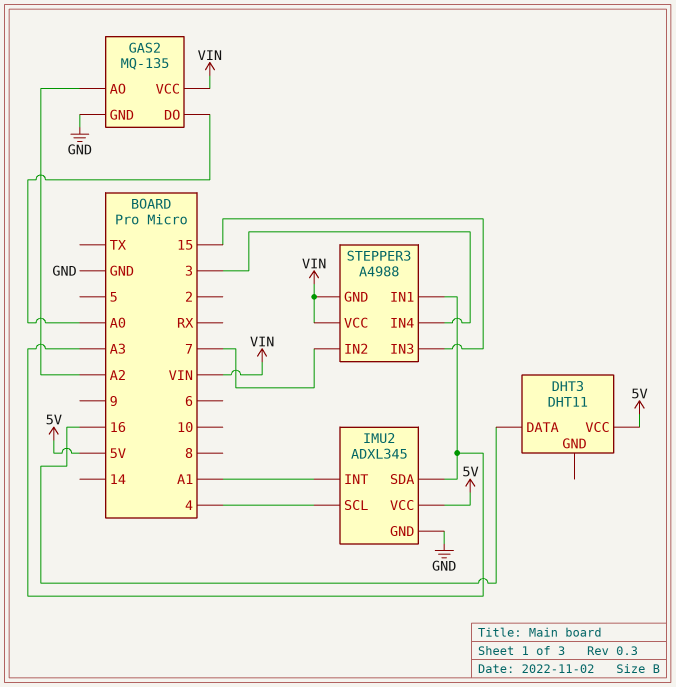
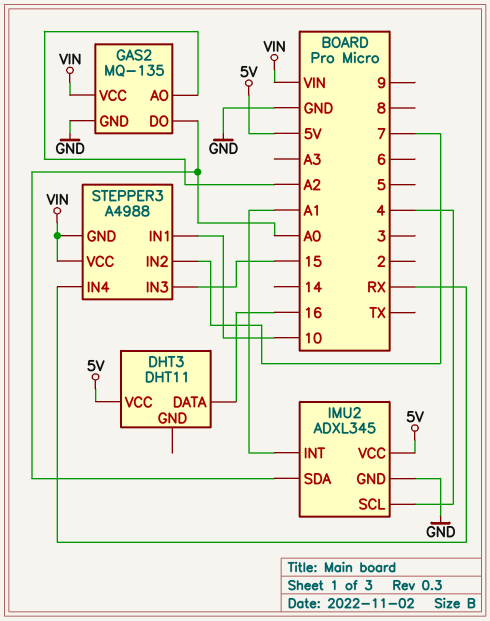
IMU2 pin SDA: A3 -> A0
STEPPER3 pin IN1: A3 -> 10
STEPPER3 pin IN4: 3 -> RX

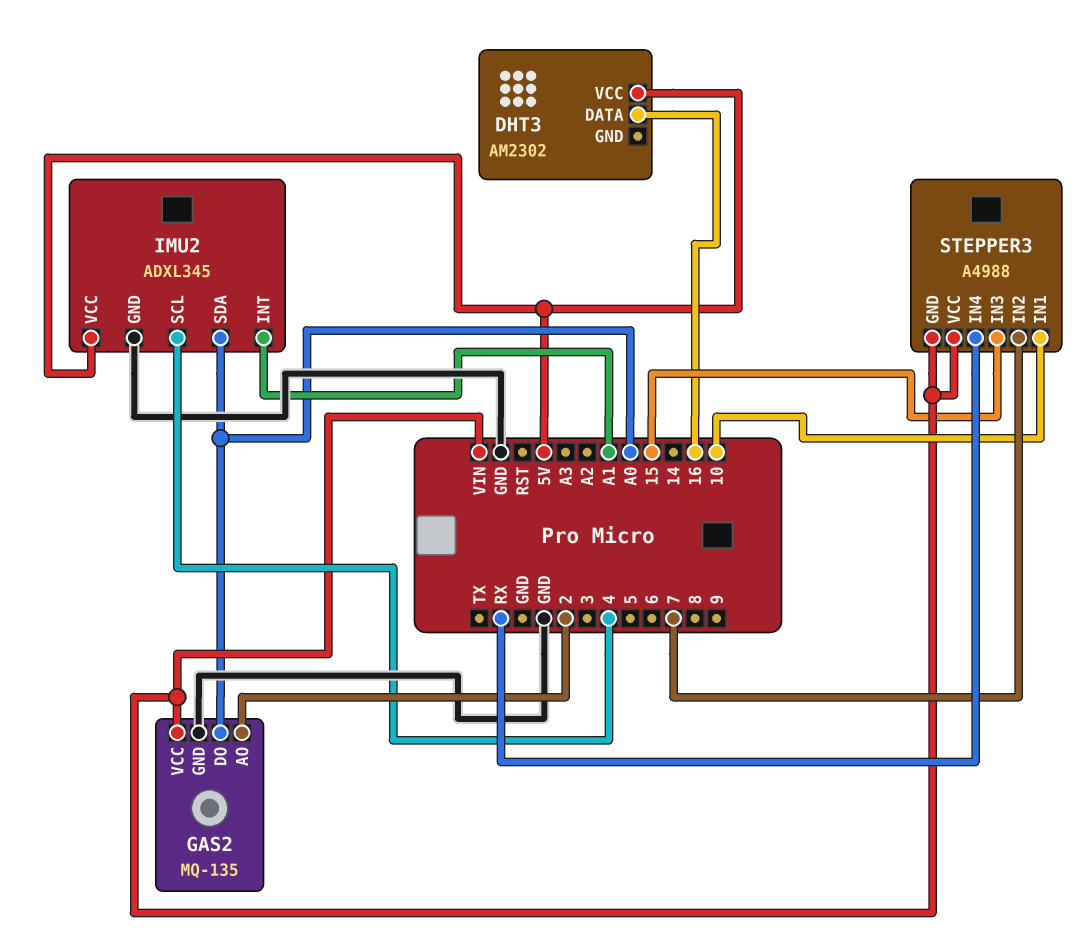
DHT3: DHT11 -> AM2302
GAS2 pin AO: A2 -> 2

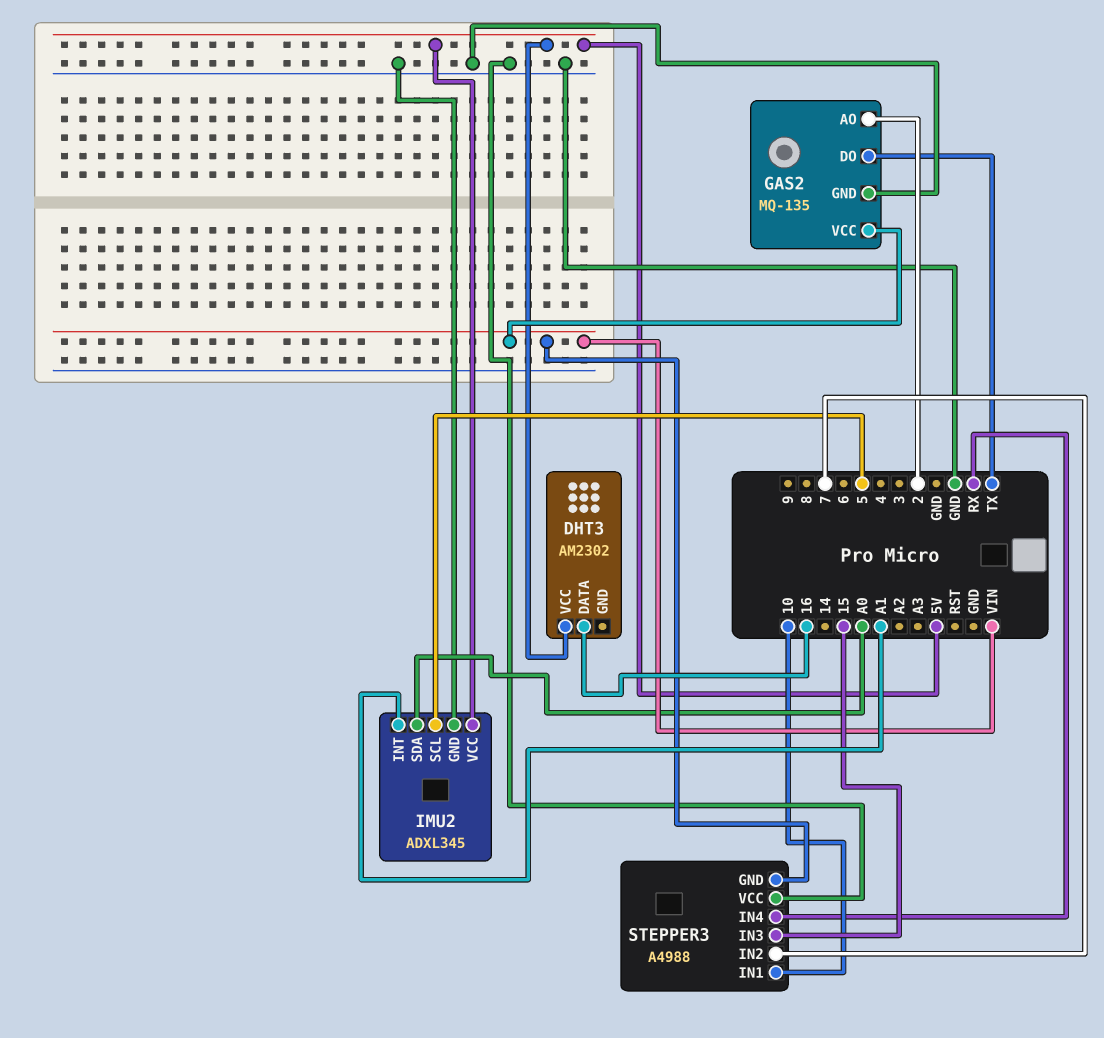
GAS2 pin DO: A0 -> TX
IMU2 pin SCL: 4 -> 5
STEPPER3 pin VCC: VIN -> GND

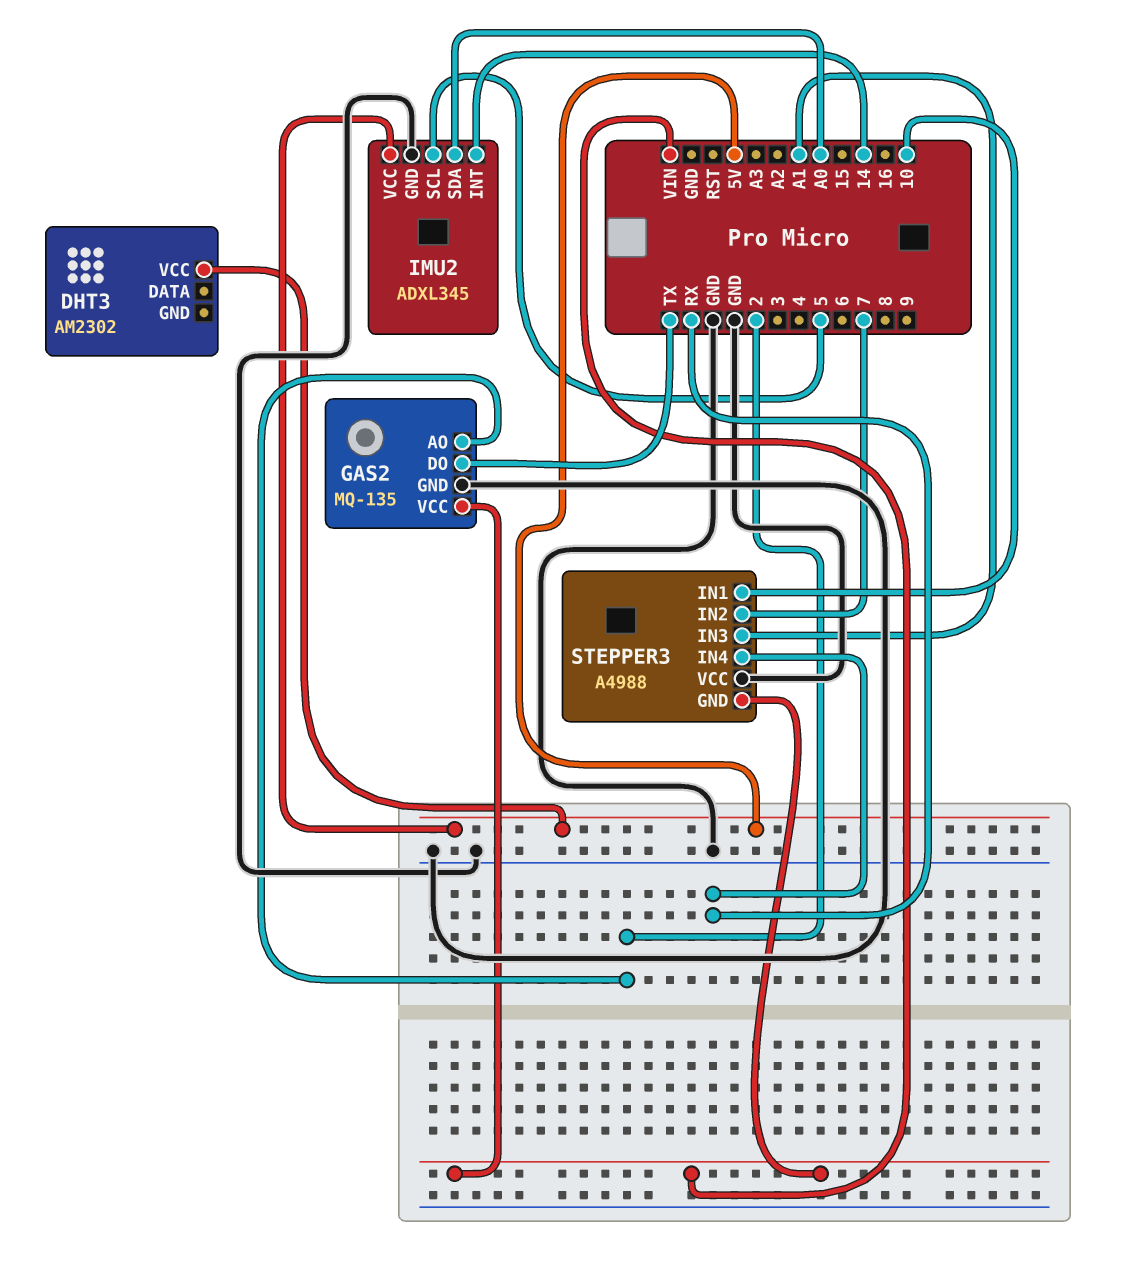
DHT3 pin DATA: 16 -> none
IMU2 pin INT: A1 -> 14
STEPPER3 pin IN3: 15 -> A1

